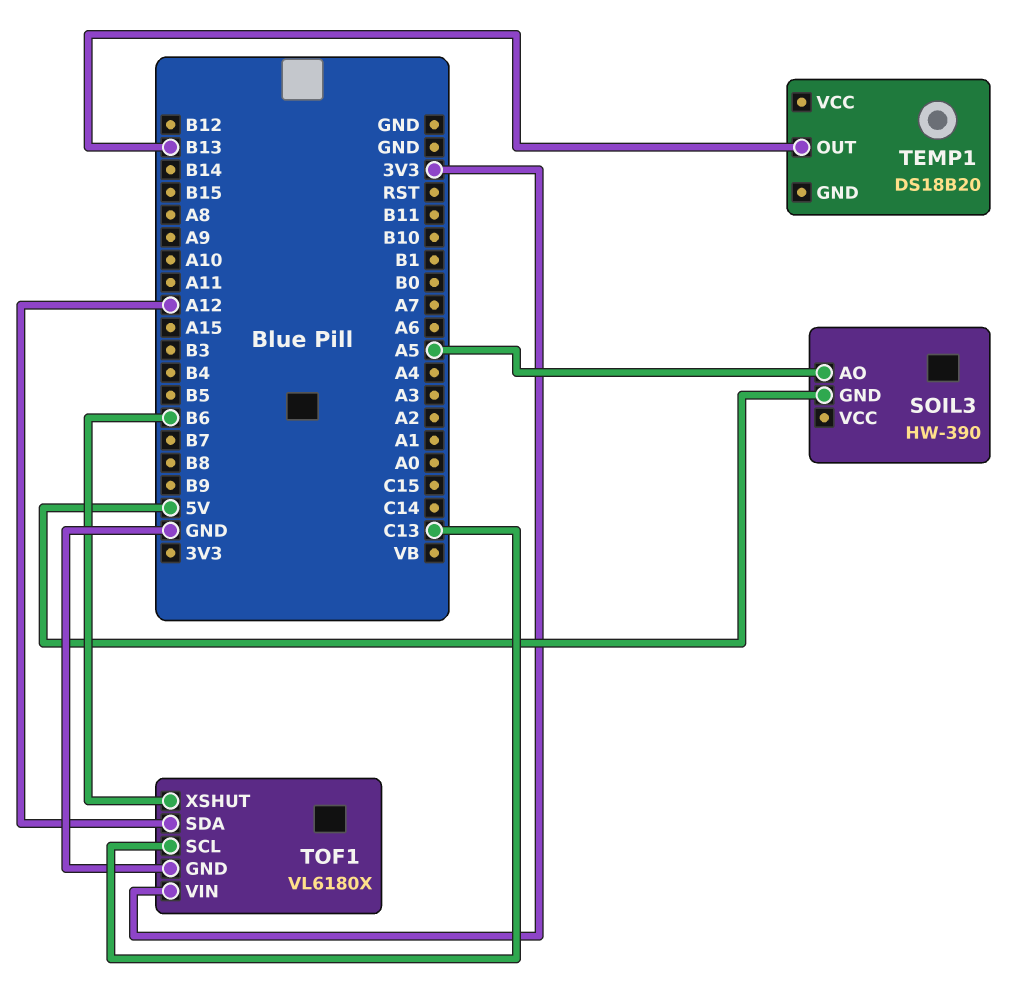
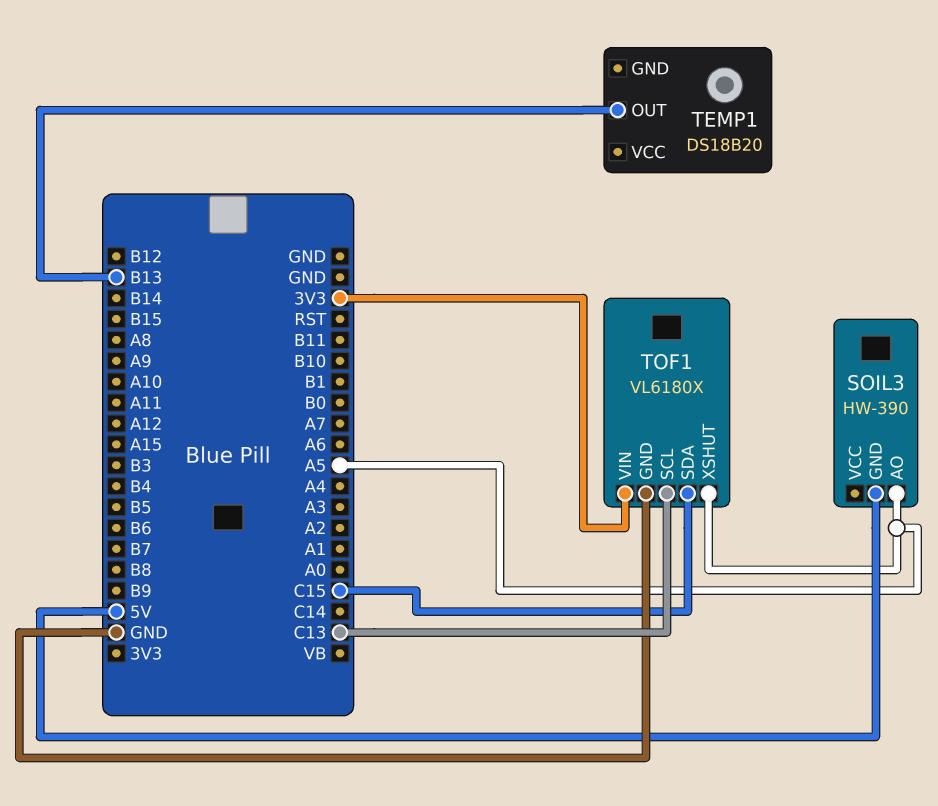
TOF1 pin SDA: A12 -> C15
TOF1 pin XSHUT: B6 -> A5

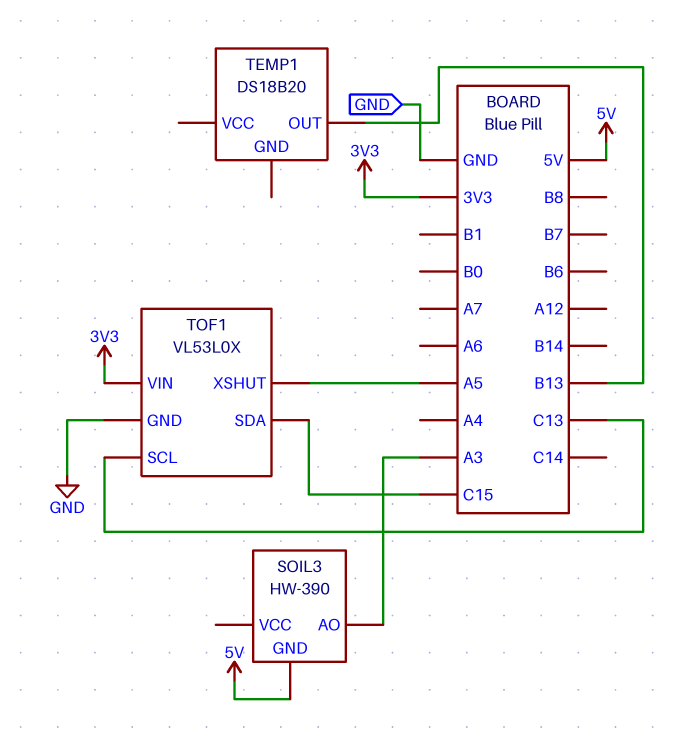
SOIL3 pin AO: A5 -> A3
TOF1: VL6180X -> VL53L0X

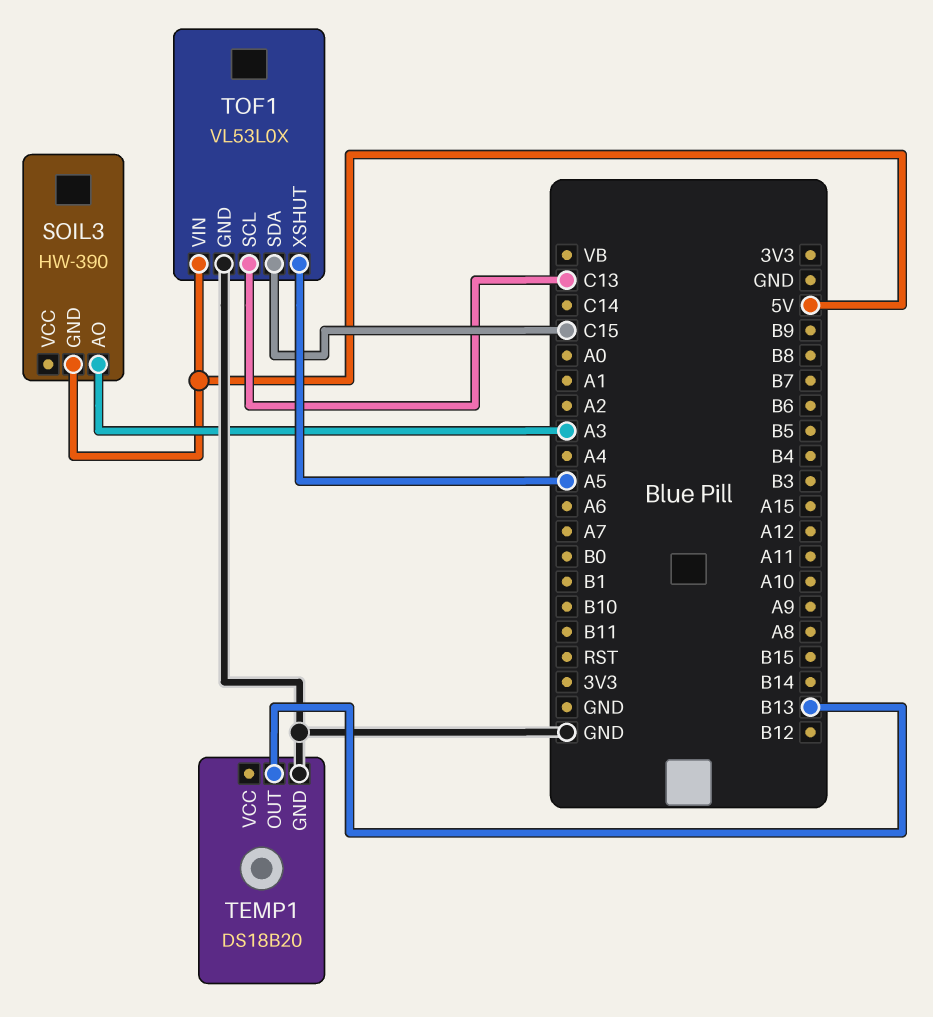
TEMP1 pin GND: none -> GND
TOF1 pin VIN: 3V3 -> 5V

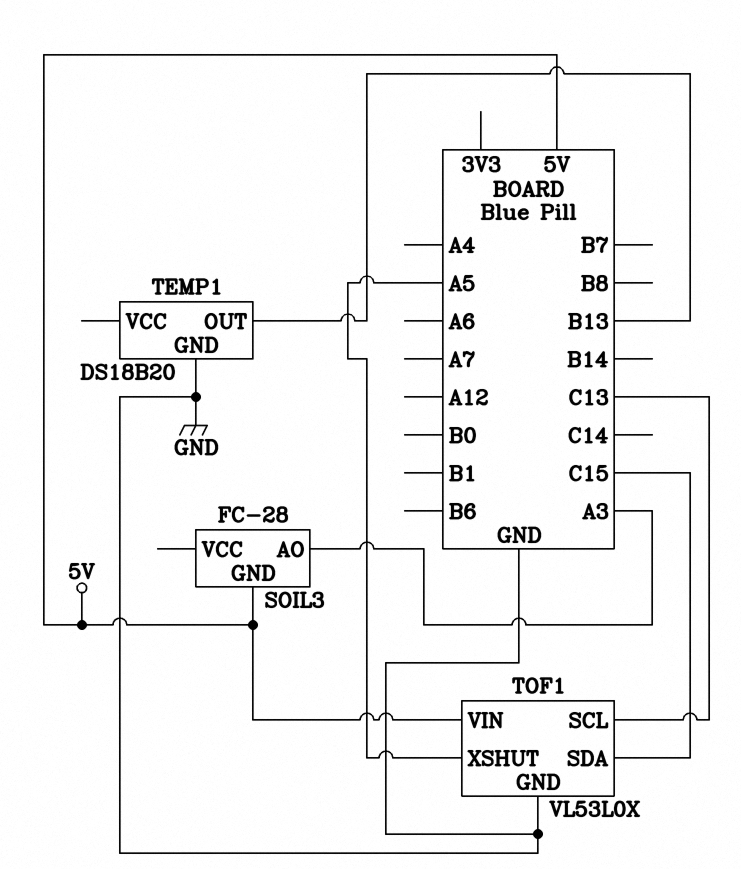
SOIL3: HW-390 -> FC-28

